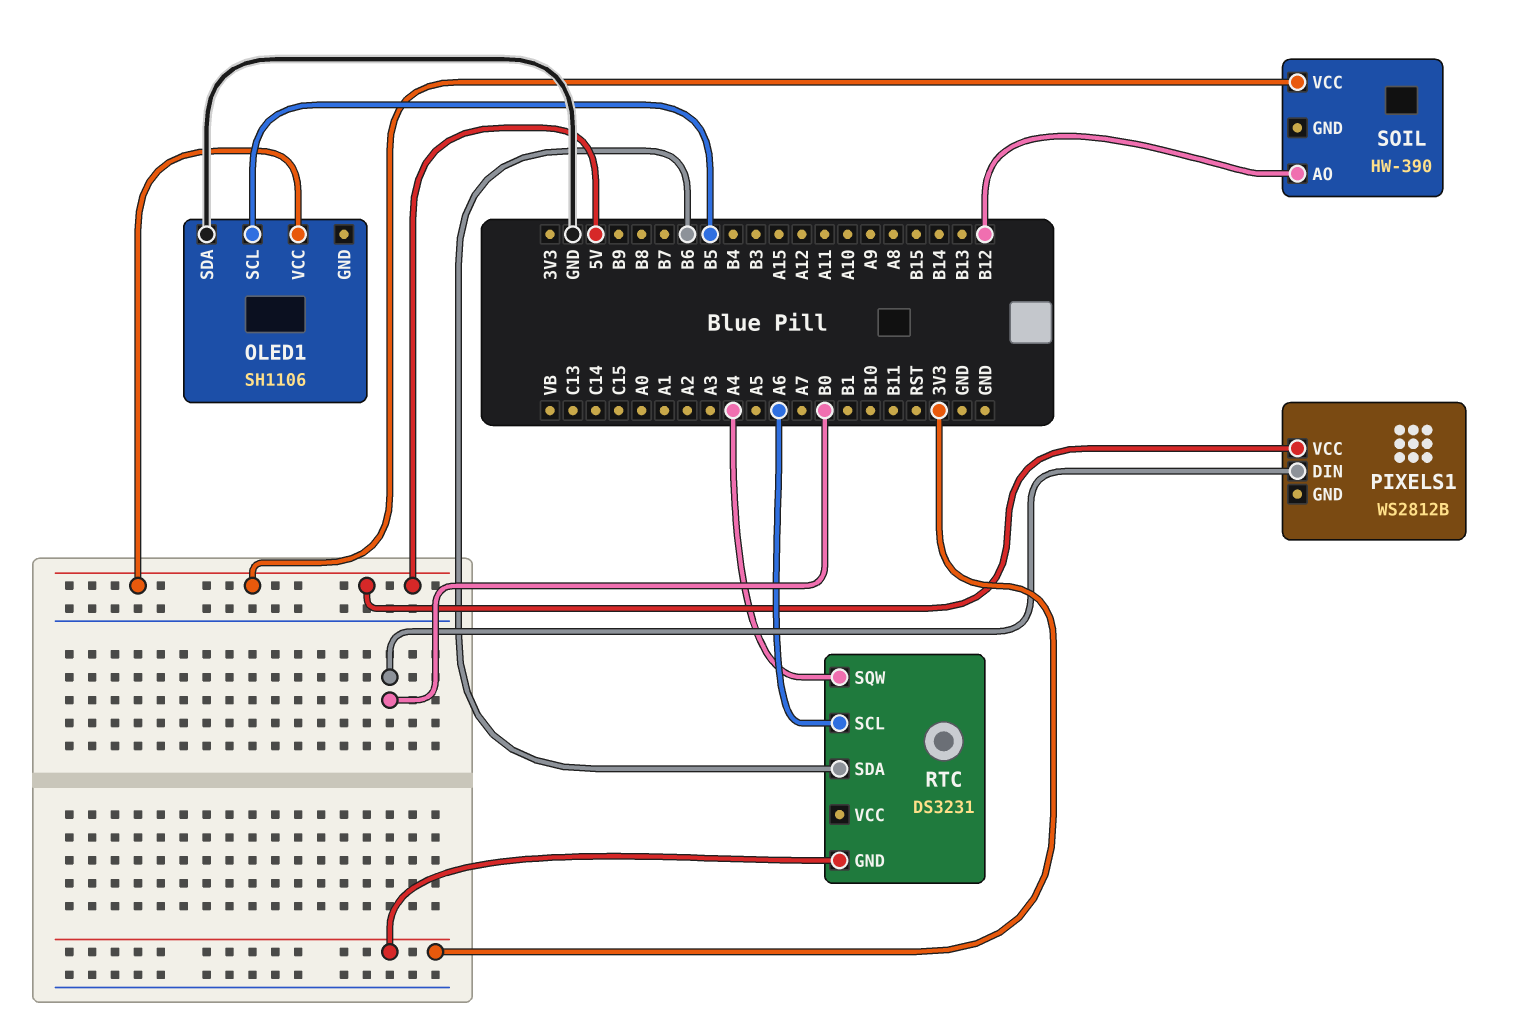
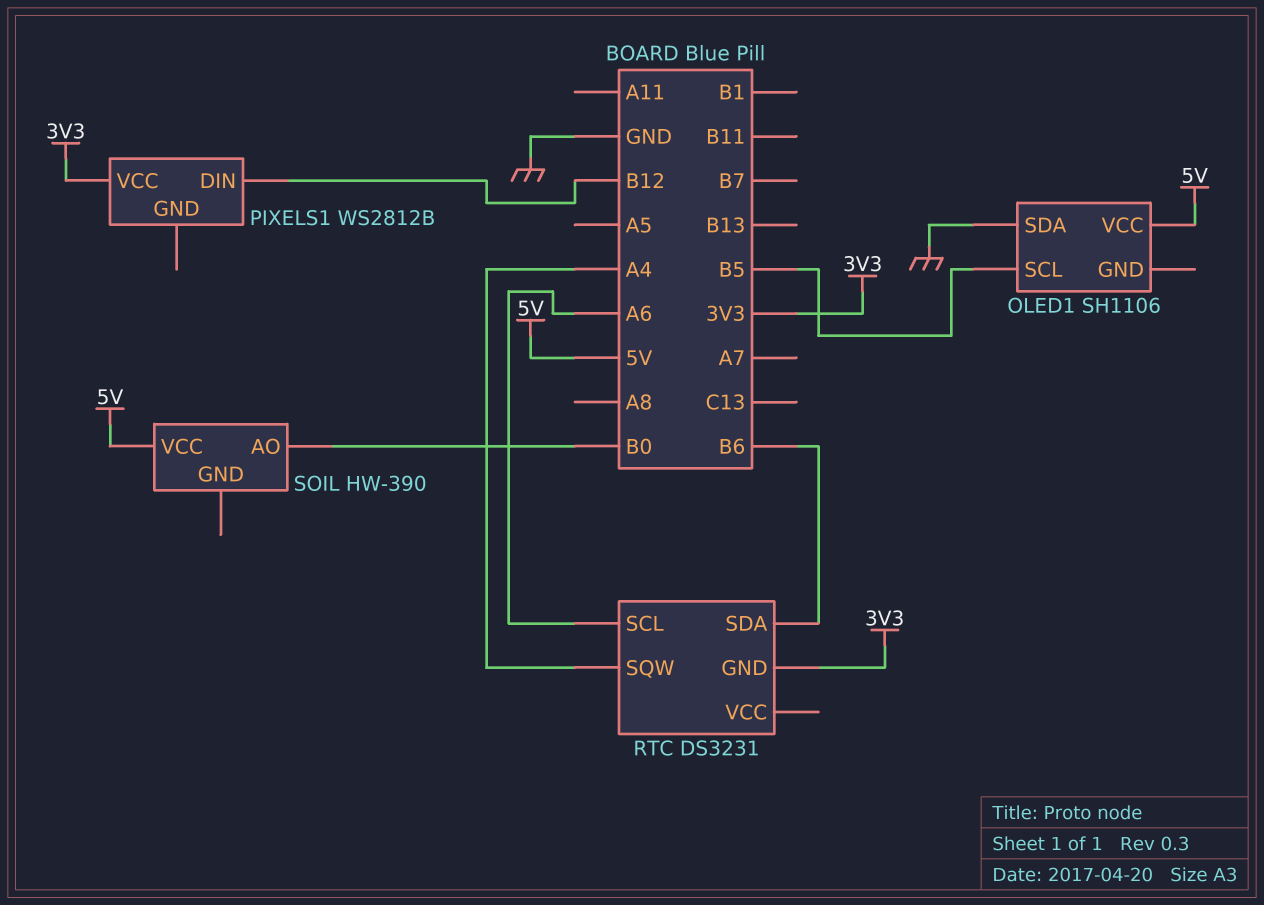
PIXELS1 pin DIN: B0 -> B12
PIXELS1 pin VCC: 5V -> 3V3
SOIL pin AO: B12 -> B0

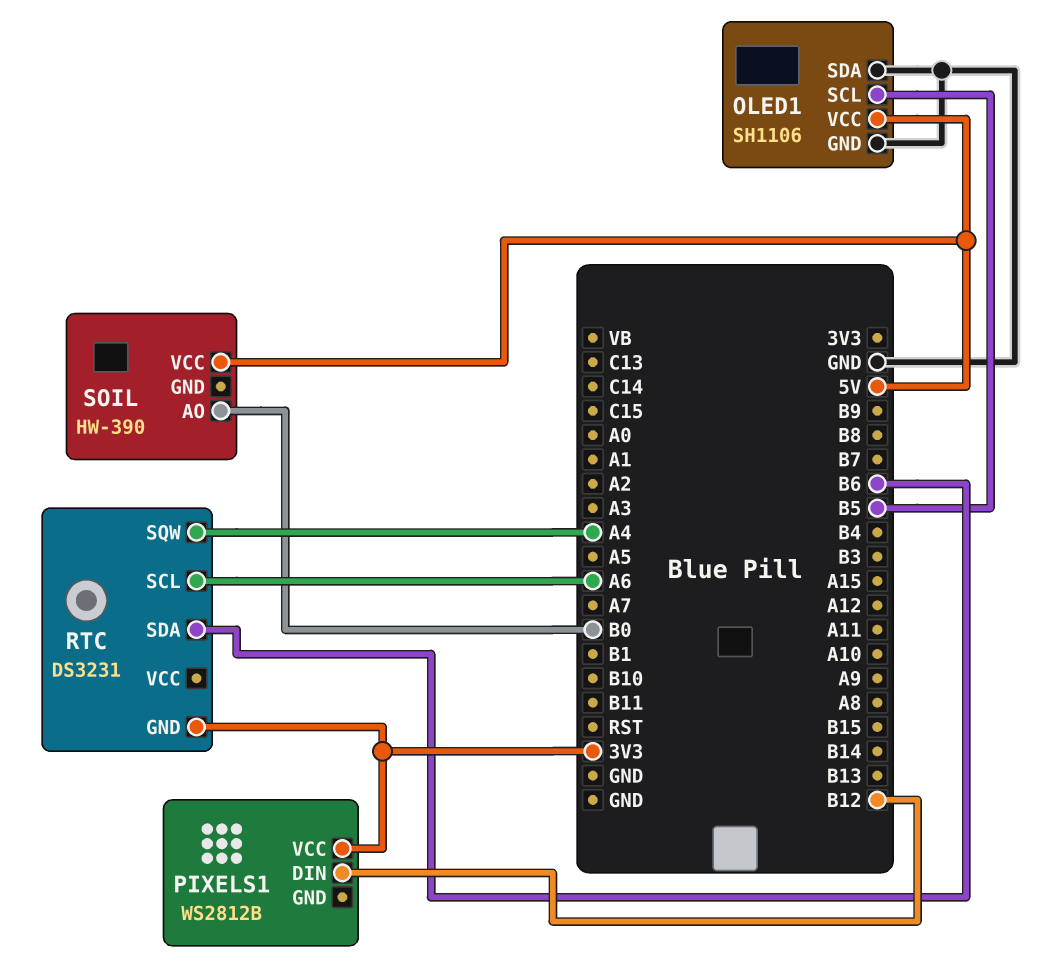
OLED1 pin GND: none -> GND

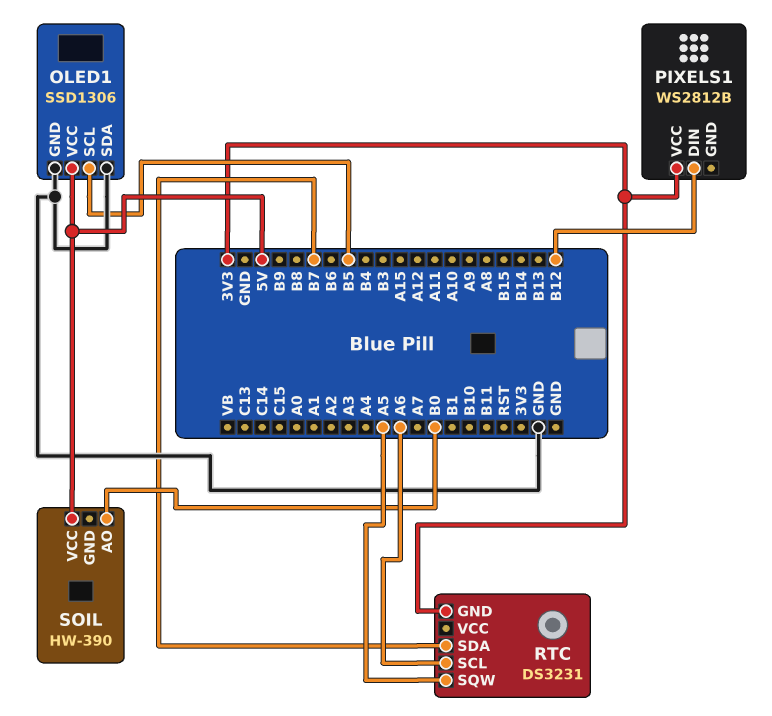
OLED1: SH1106 -> SSD1306
RTC pin SDA: B6 -> B7
RTC pin SQW: A4 -> A5

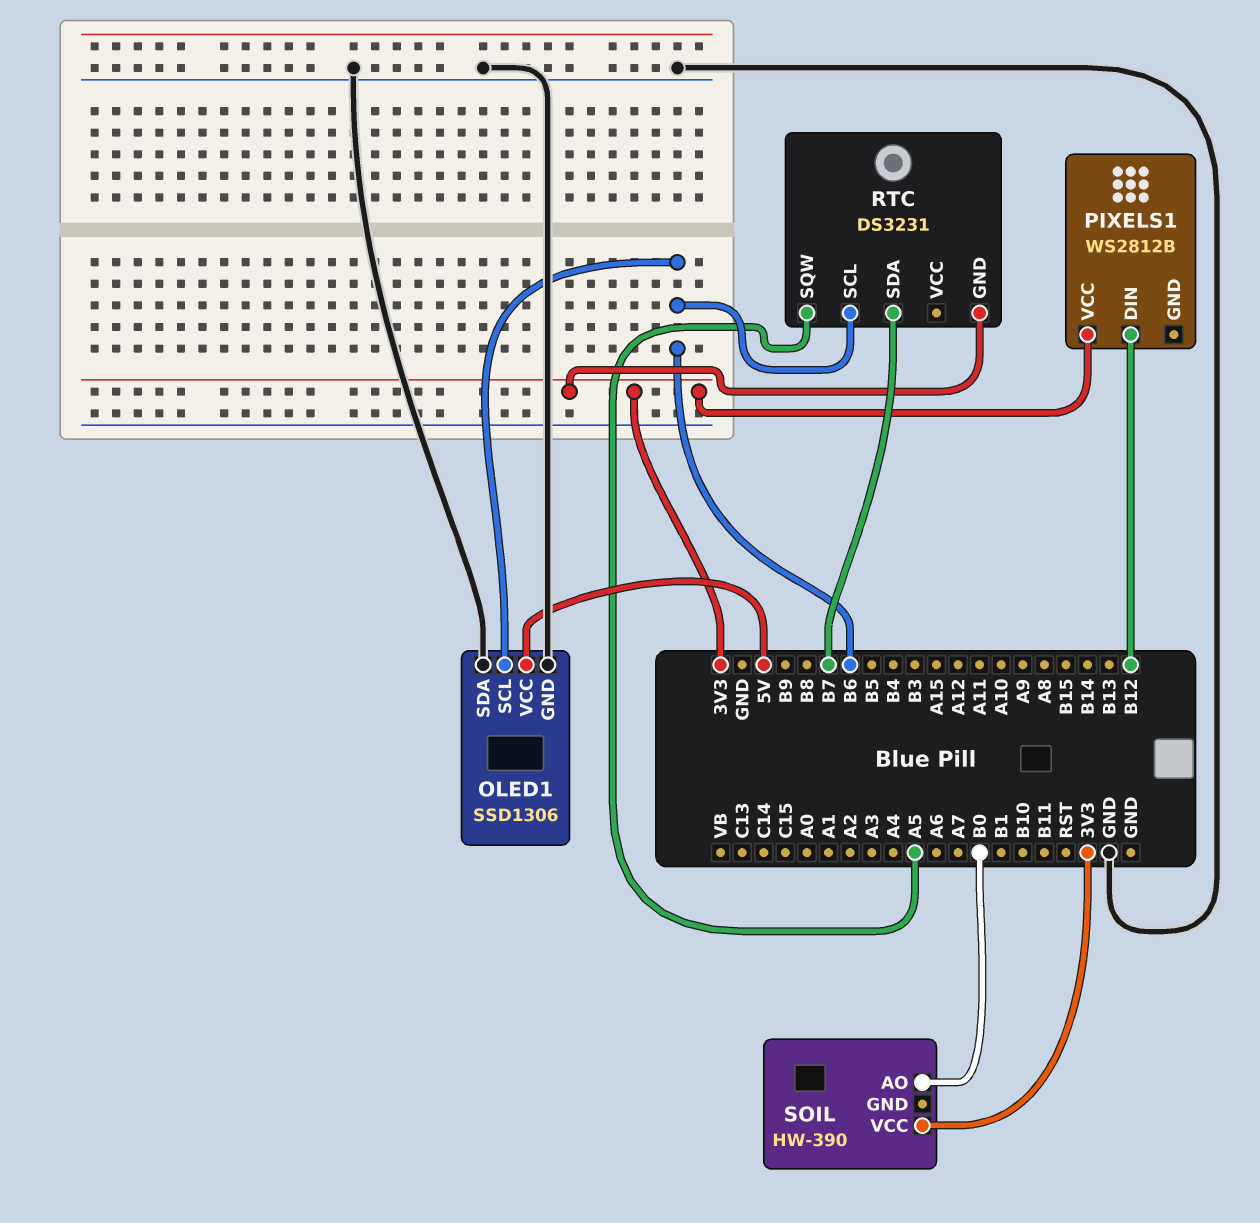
OLED1 pin SCL: B5 -> B6
RTC pin SCL: A6 -> B6
SOIL pin VCC: 5V -> 3V3

